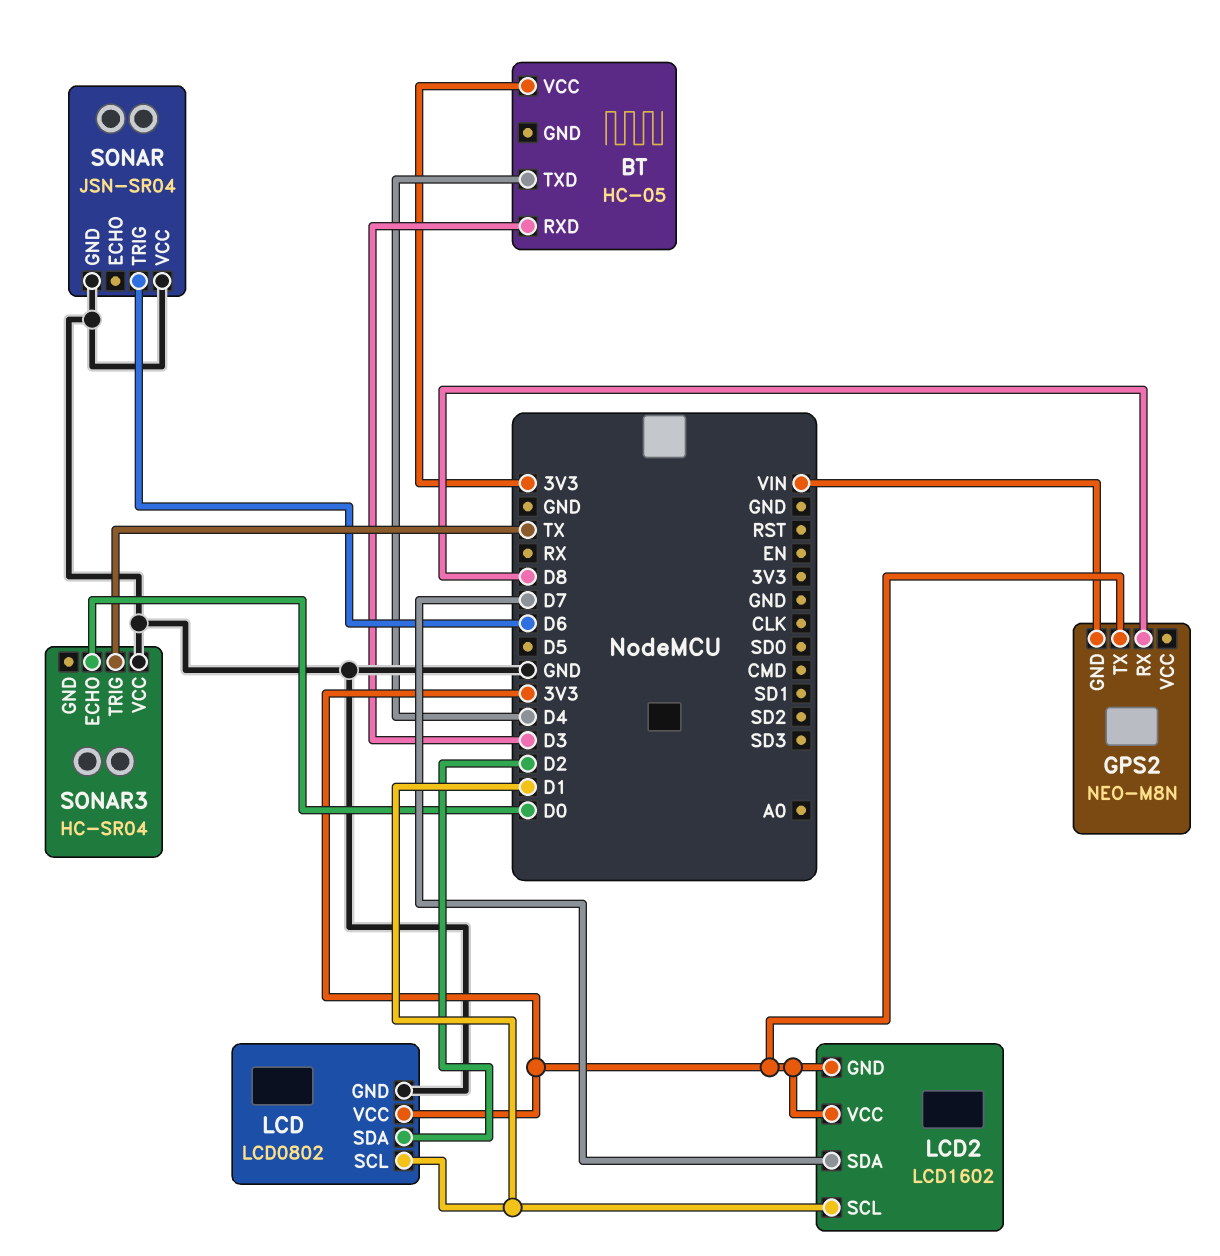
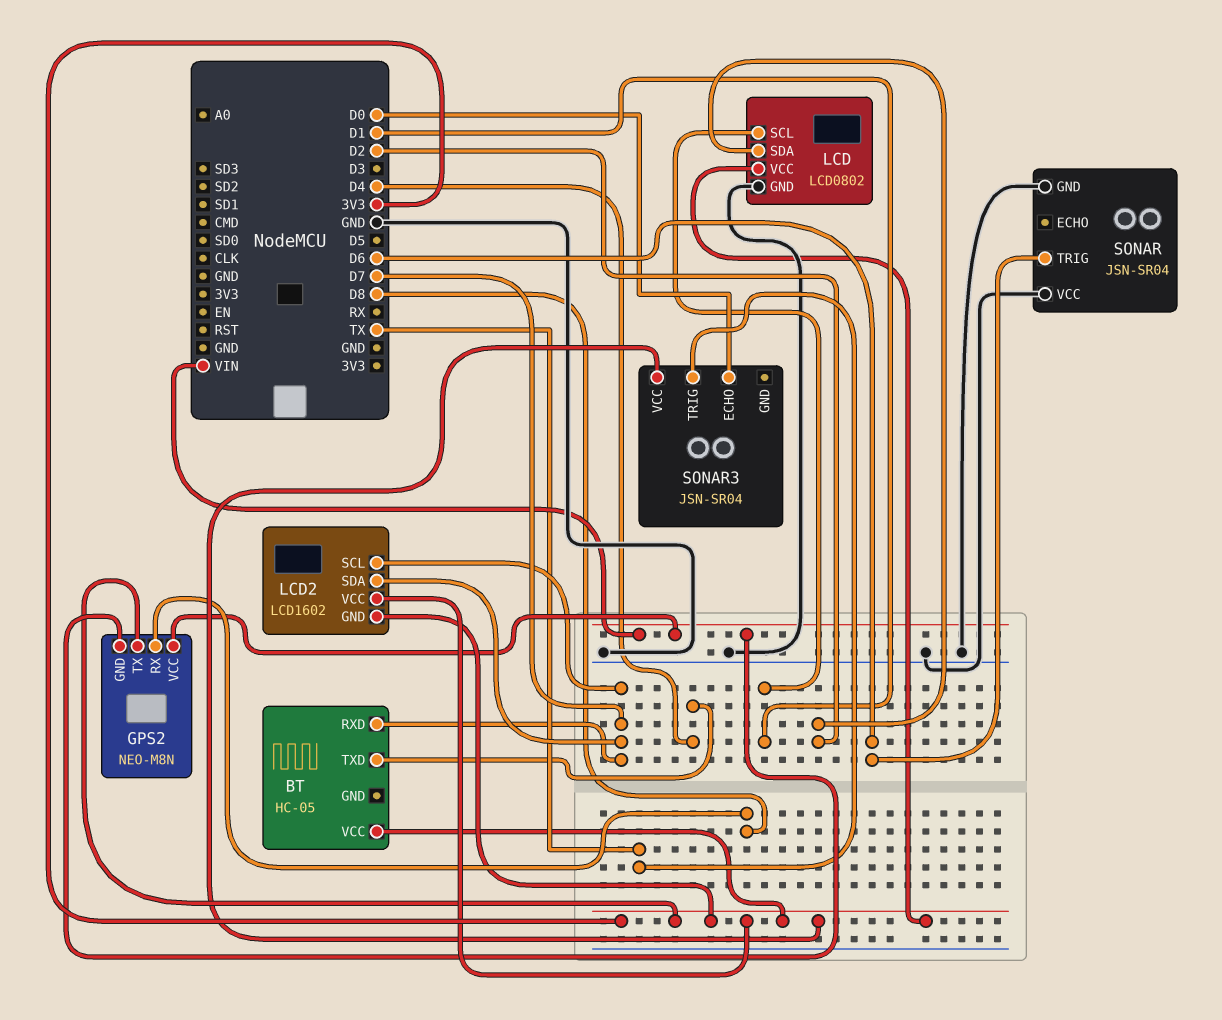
BT pin RXD: D3 -> D7
GPS2 pin VCC: none -> VIN
LCD2 pin SCL: D1 -> D7
SONAR3: HC-SR04 -> JSN-SR04
SONAR3 pin VCC: GND -> 3V3

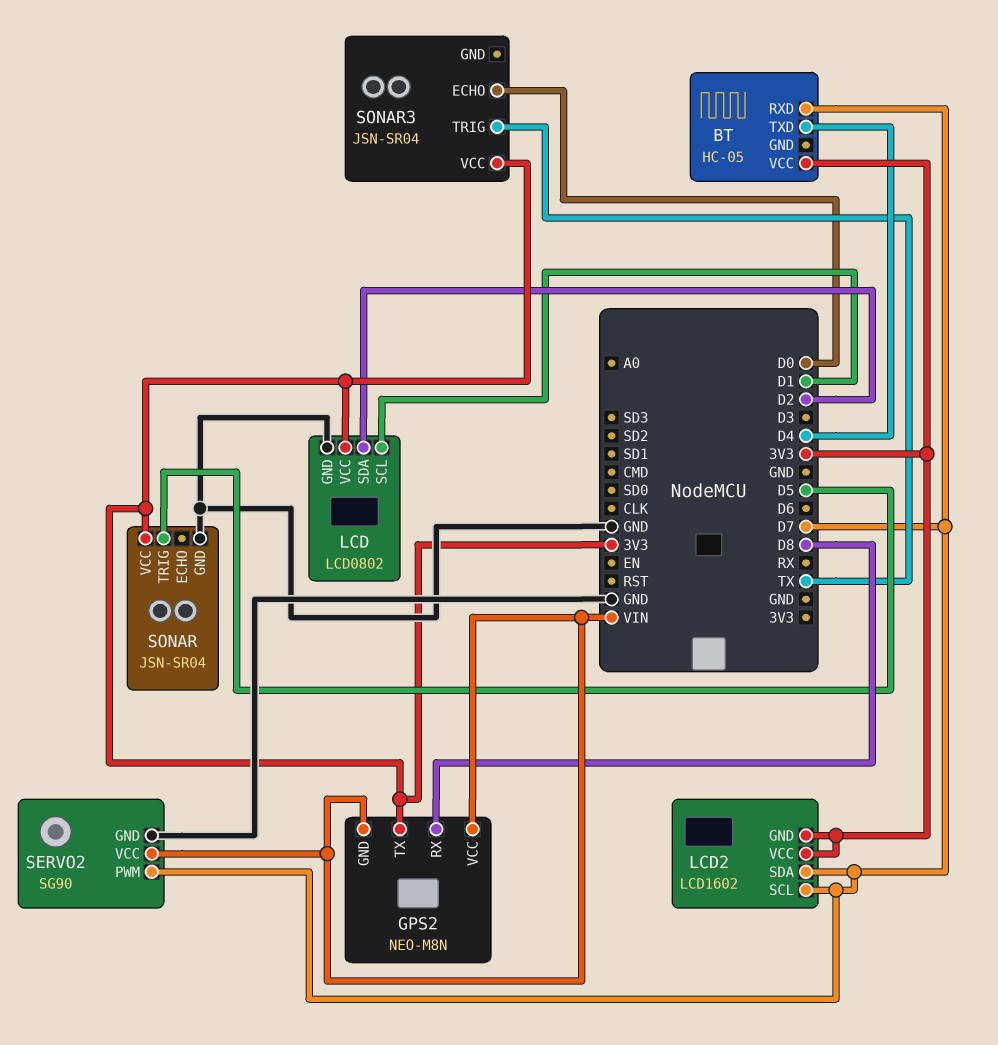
SERVO2: none -> SG90
SERVO2 pin GND: none -> GND
SERVO2 pin PWM: none -> D7
SERVO2 pin VCC: none -> VIN
SONAR pin TRIG: D6 -> D5
SONAR pin VCC: GND -> 3V3

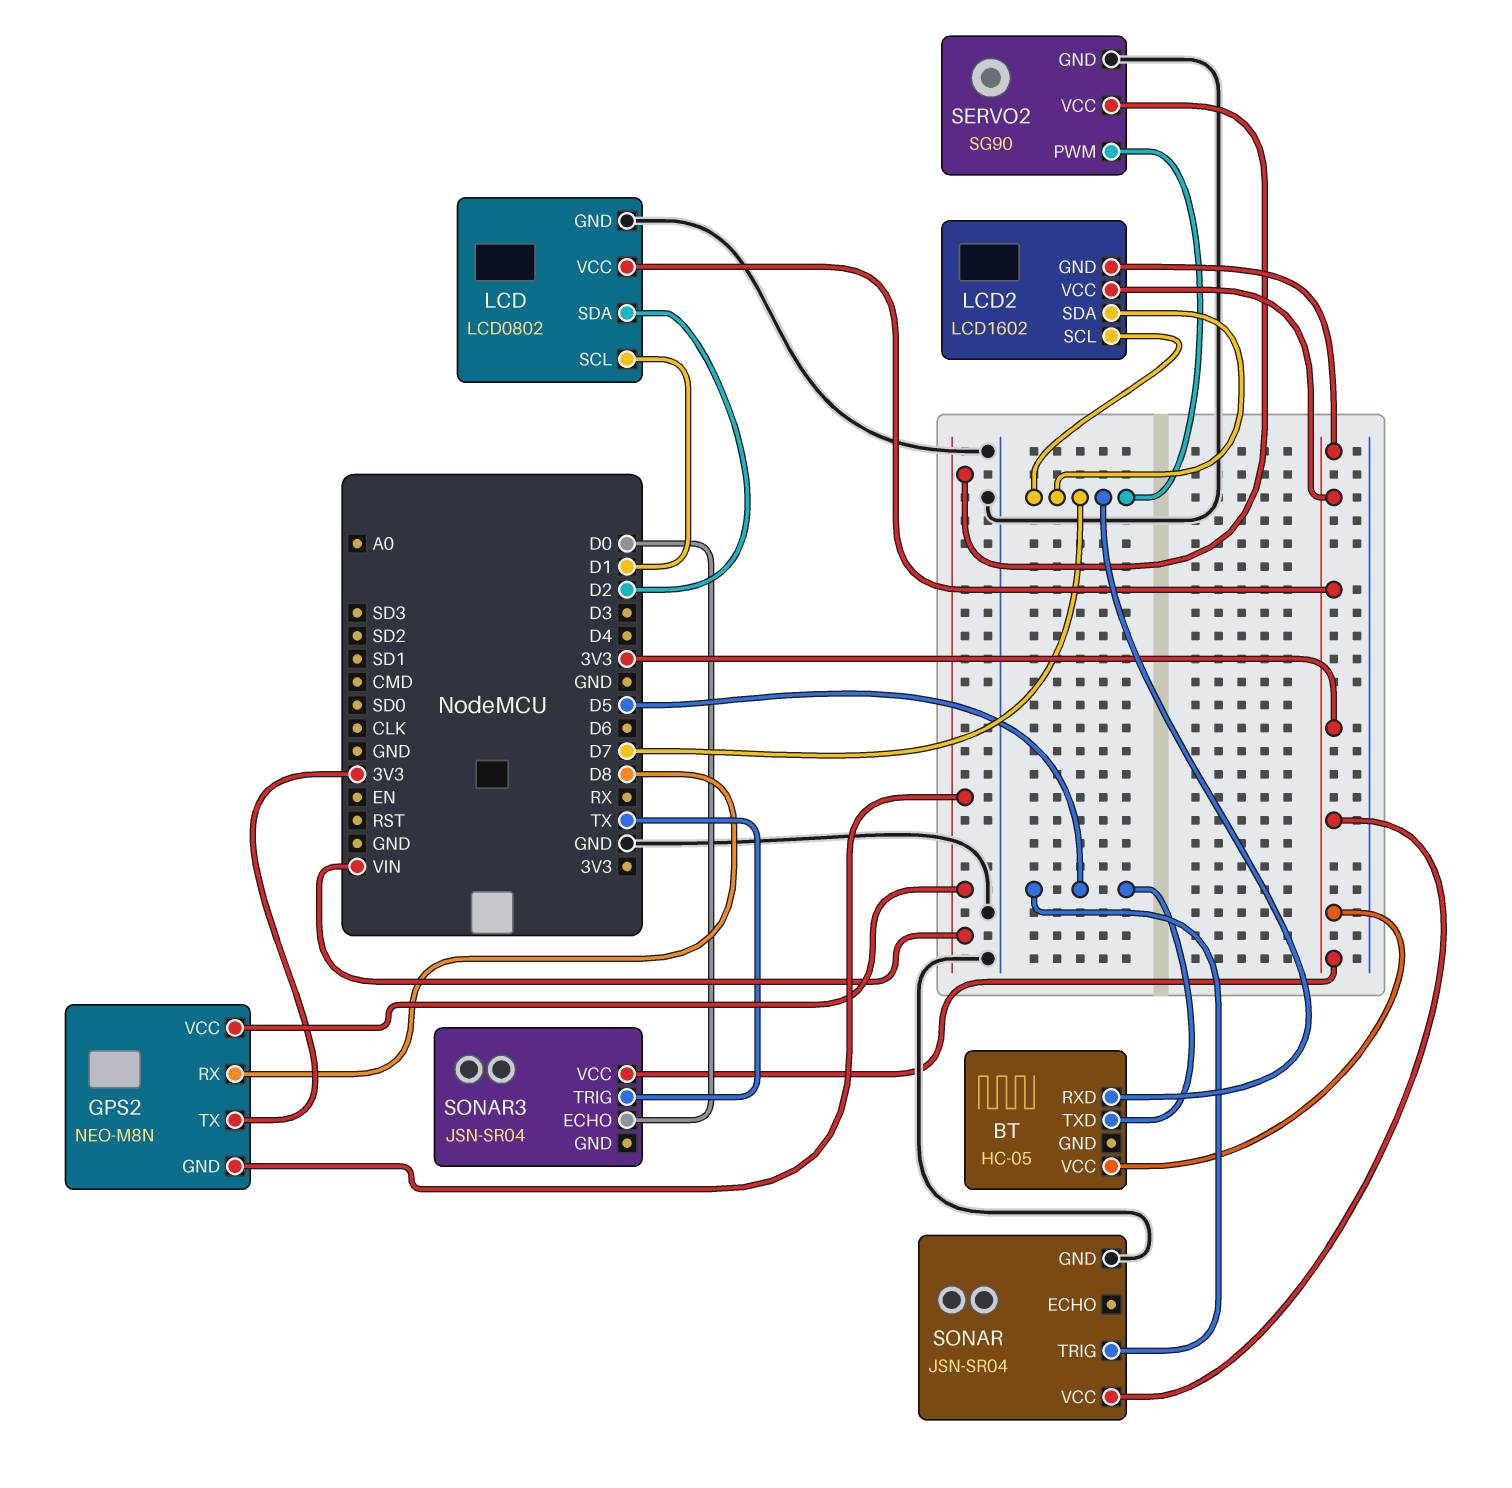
BT pin TXD: D4 -> D5

